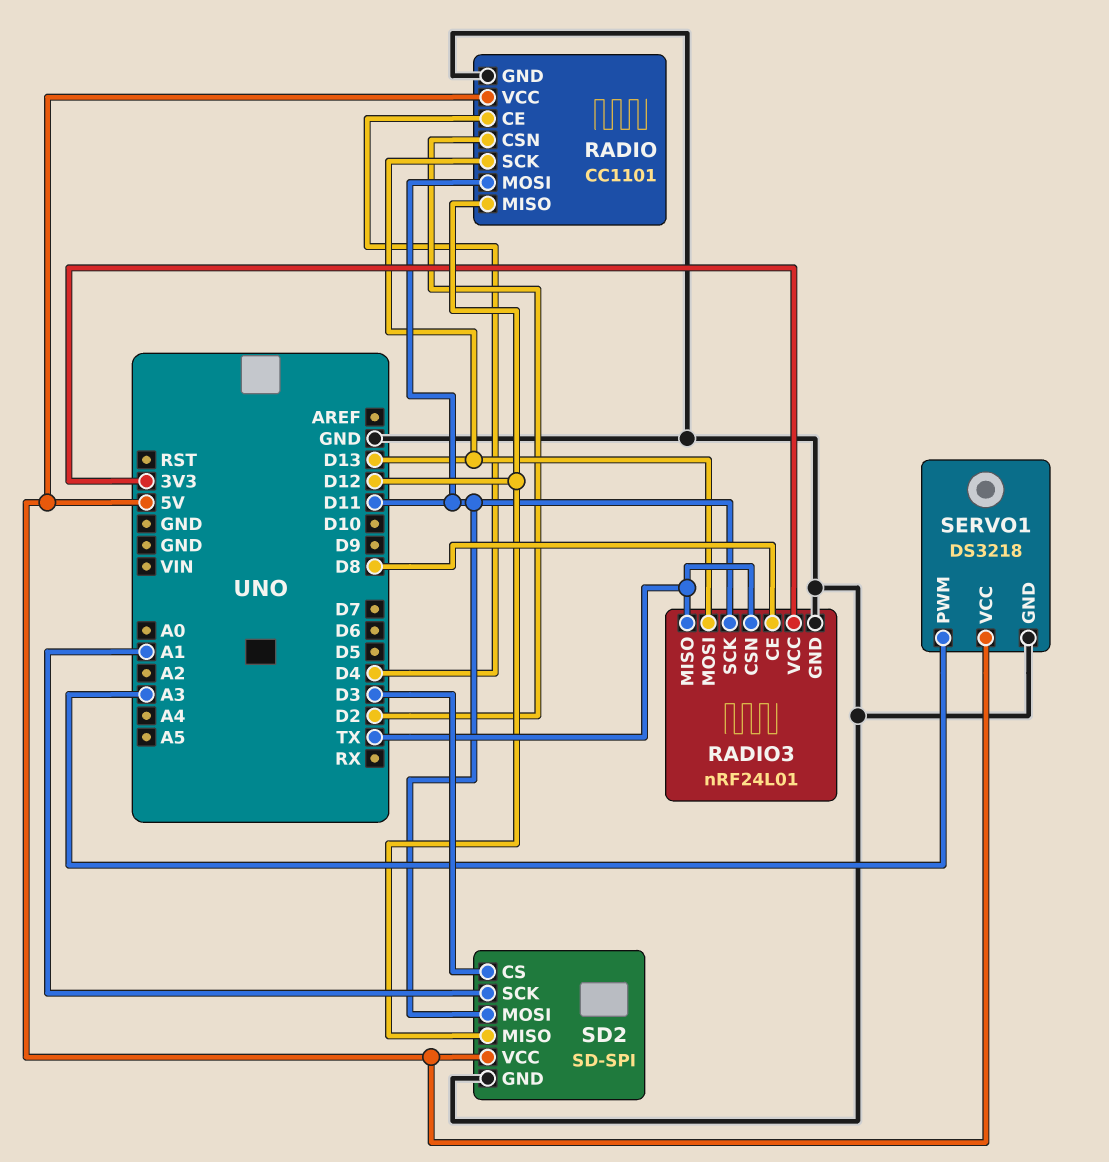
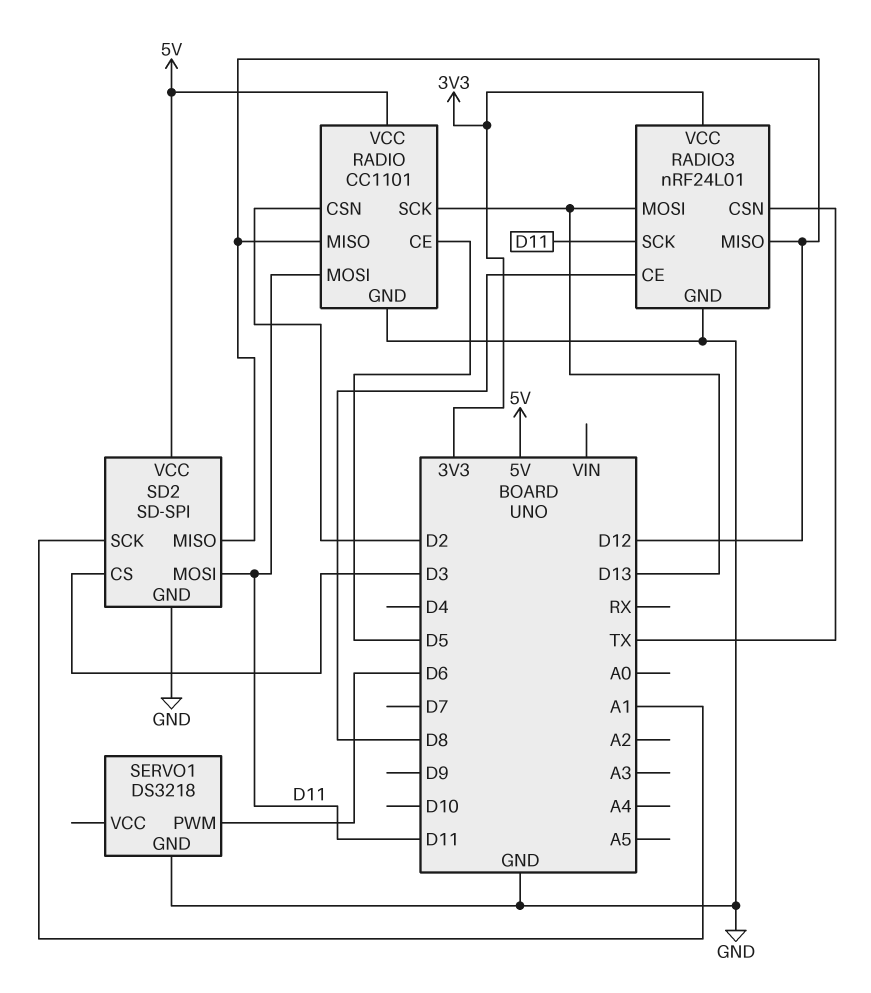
RADIO pin CE: D4 -> D5
RADIO3 pin MISO: TX -> D12
SERVO1 pin PWM: A3 -> D6
SERVO1 pin VCC: 5V -> none

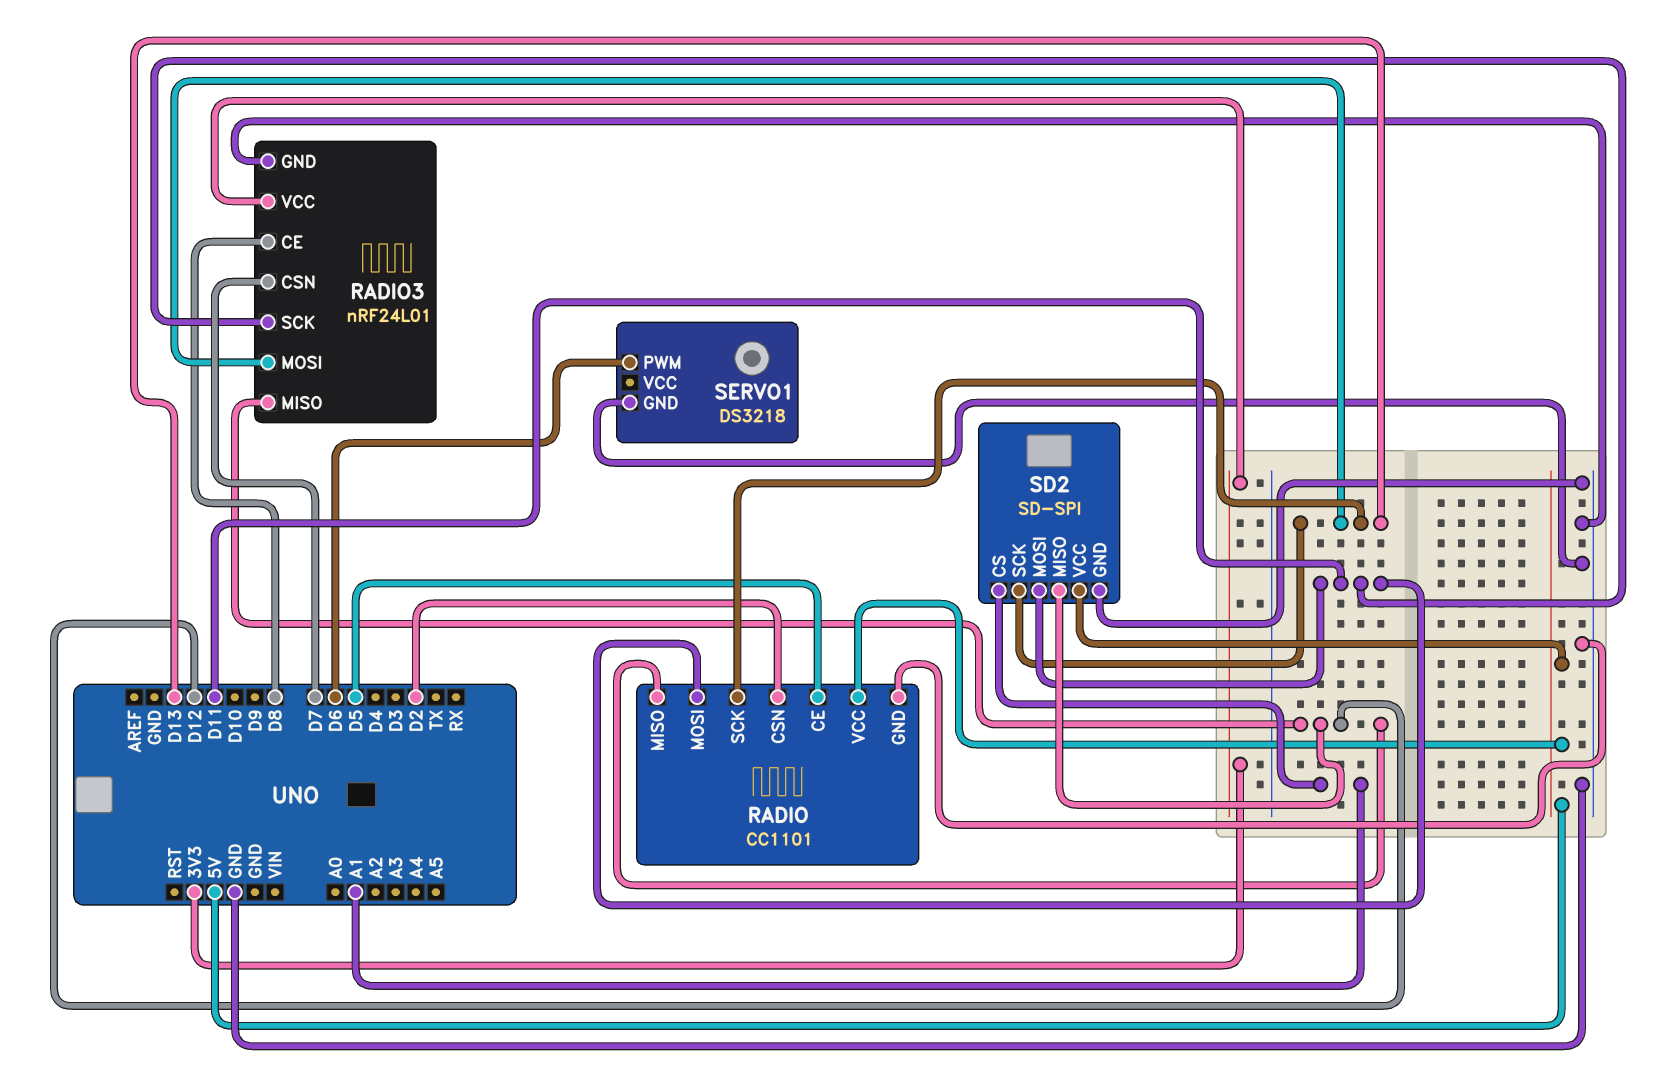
RADIO3 pin CSN: TX -> D7
SD2 pin CS: D3 -> A1
SD2 pin SCK: A1 -> D13

